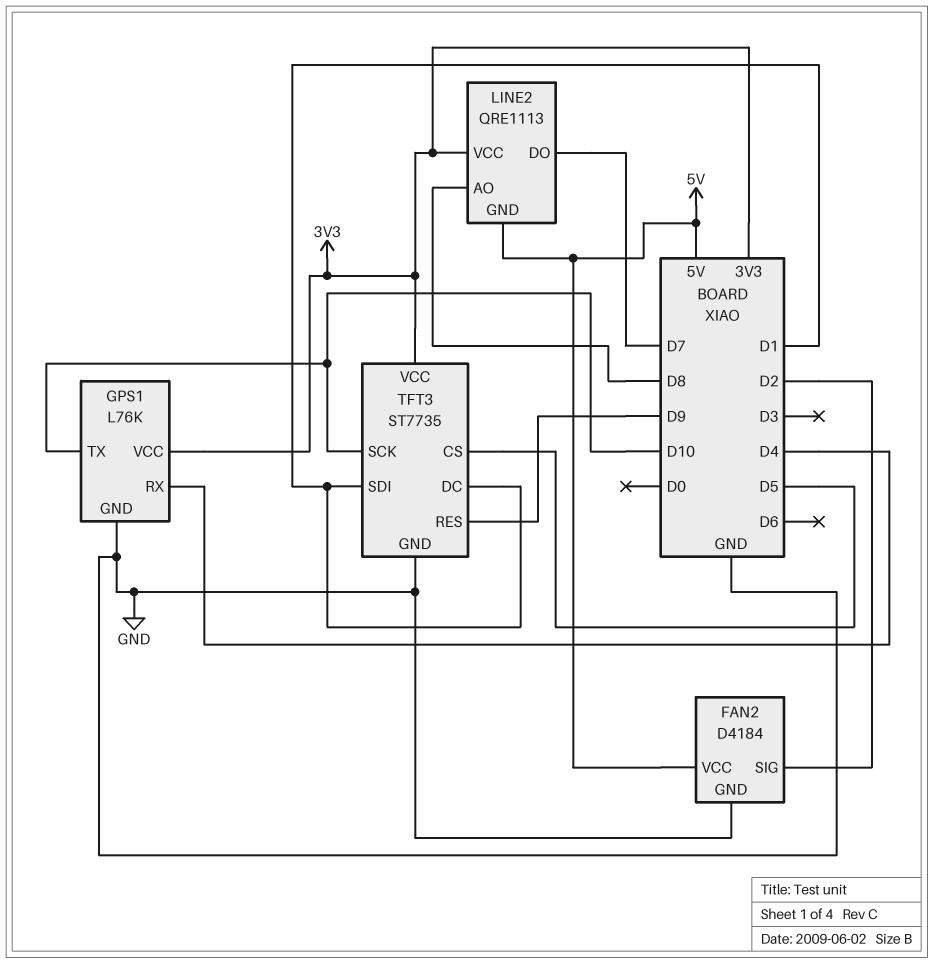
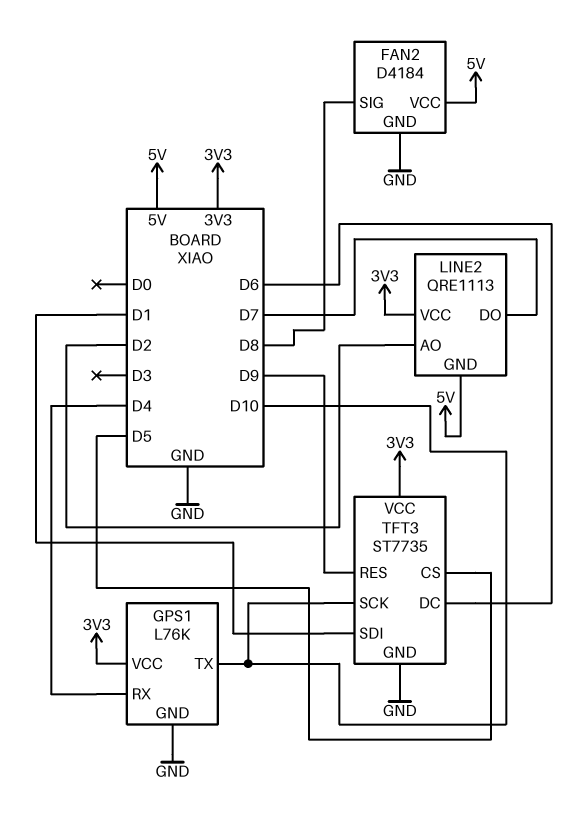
FAN2 pin SIG: D2 -> D8
LINE2 pin AO: D8 -> D2
TFT3 pin DC: D1 -> D6

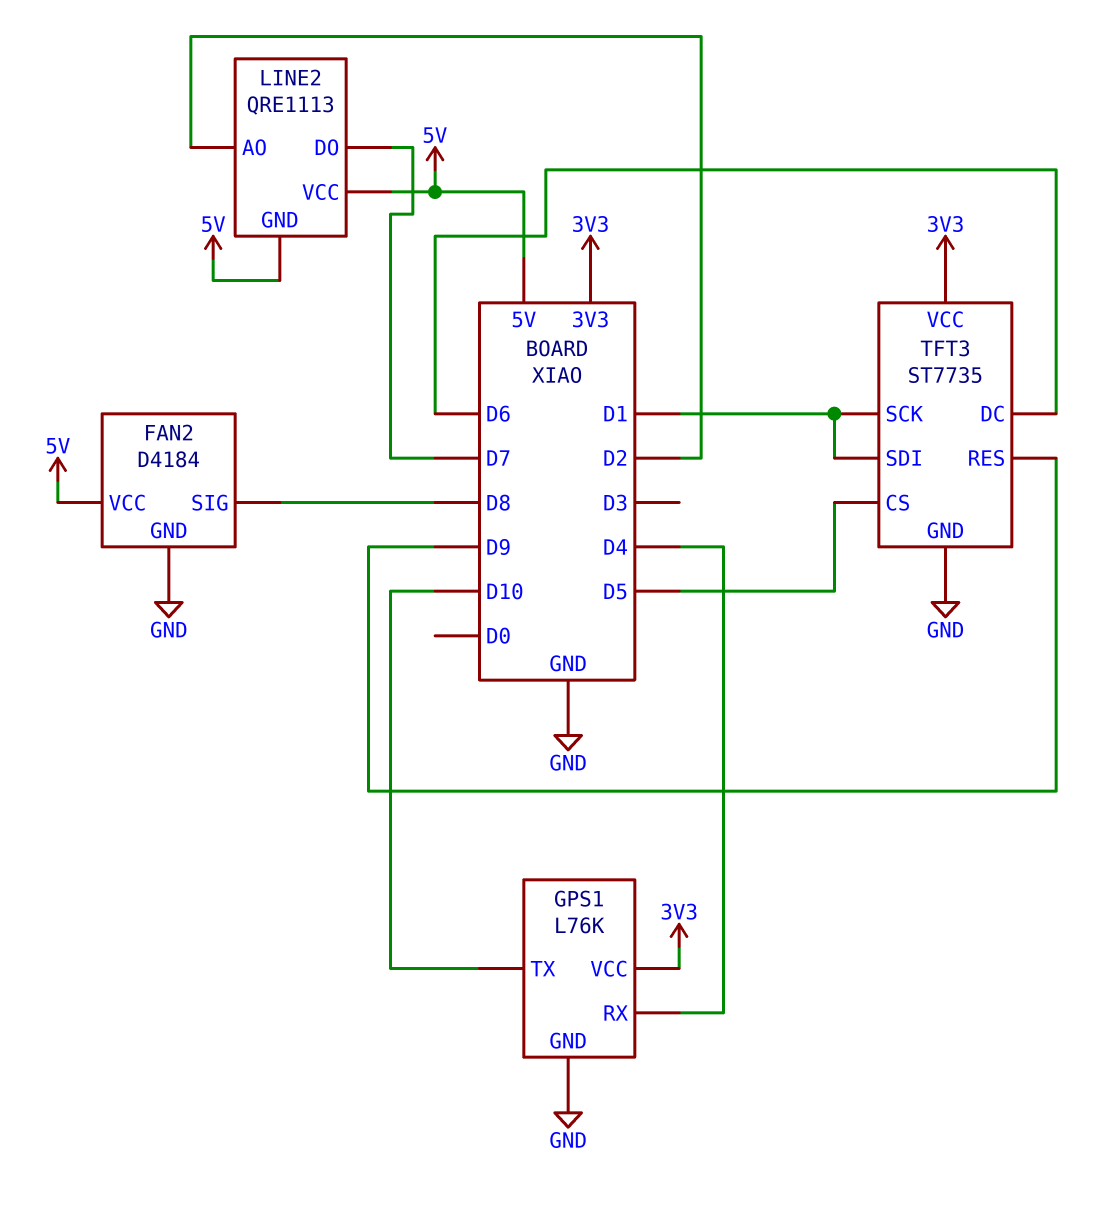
LINE2 pin VCC: 3V3 -> 5V
TFT3 pin SCK: D10 -> D1

